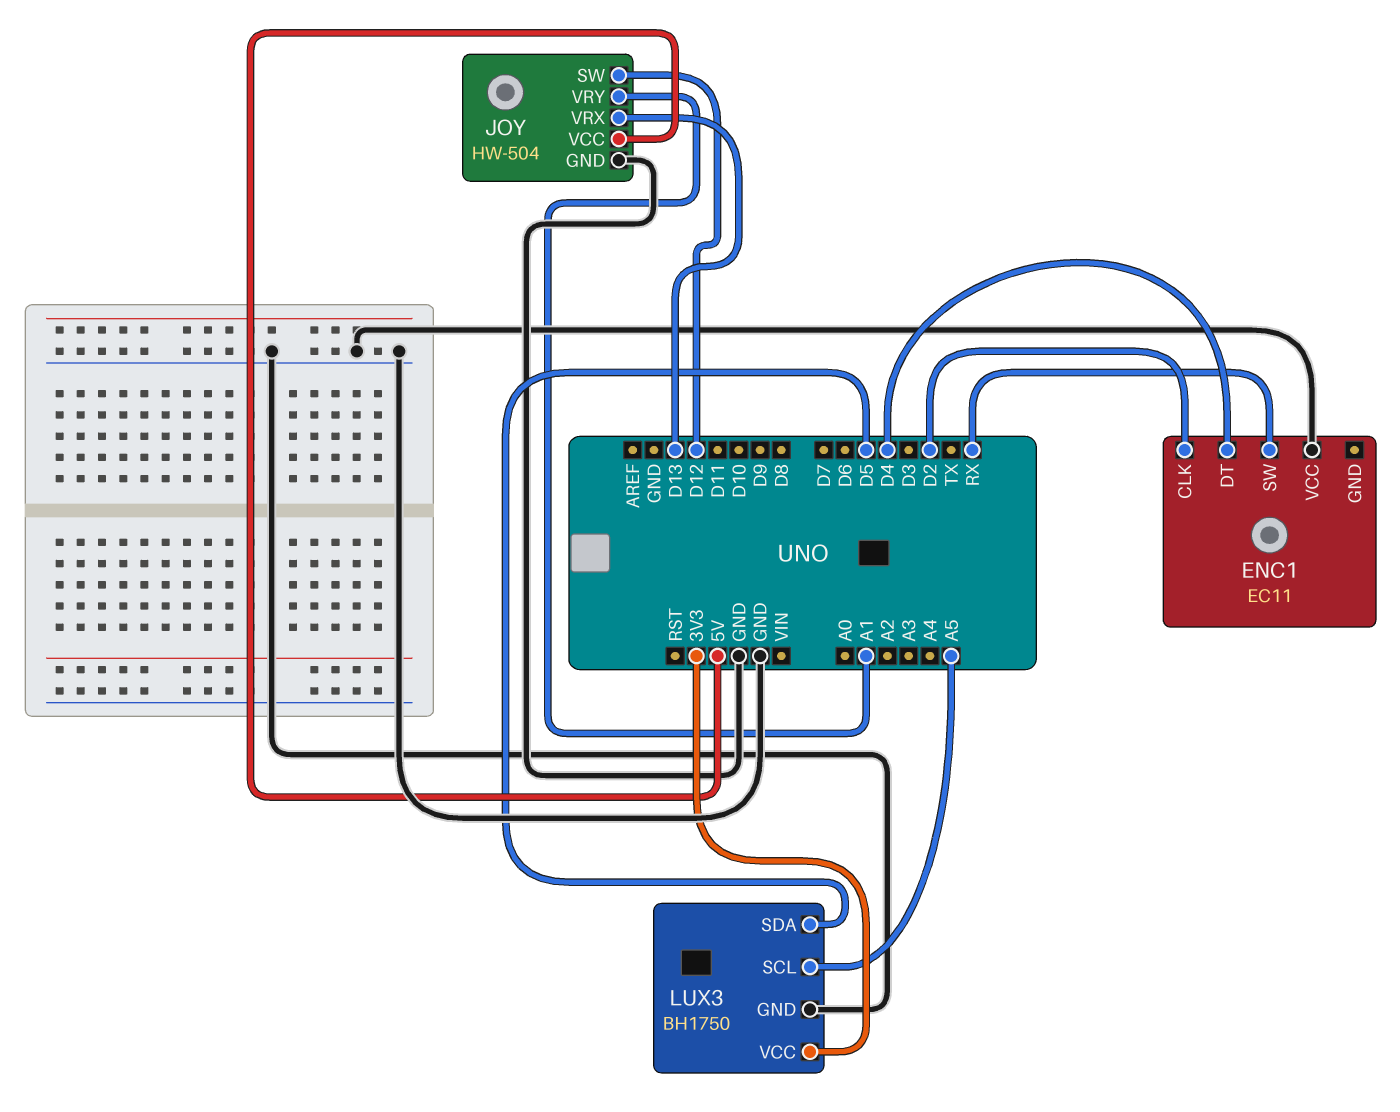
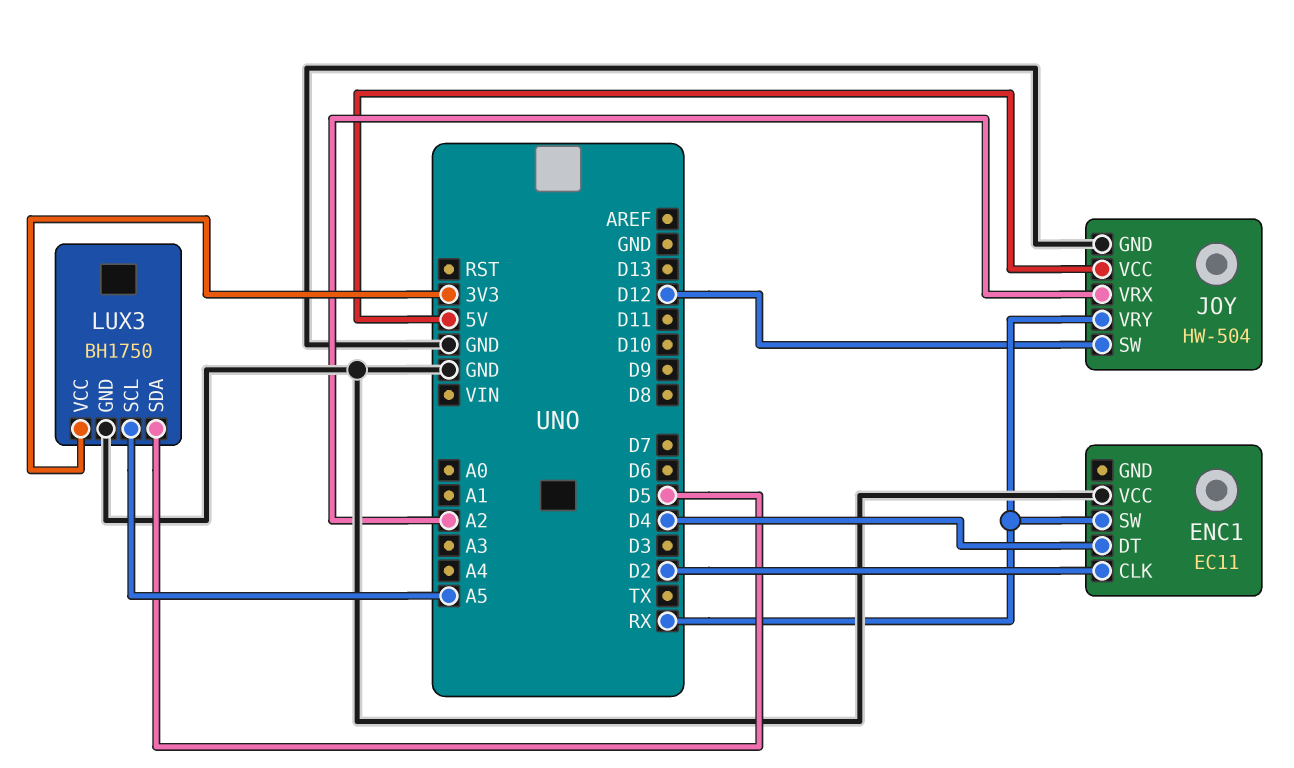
JOY pin VRX: D13 -> A2
JOY pin VRY: A1 -> RX

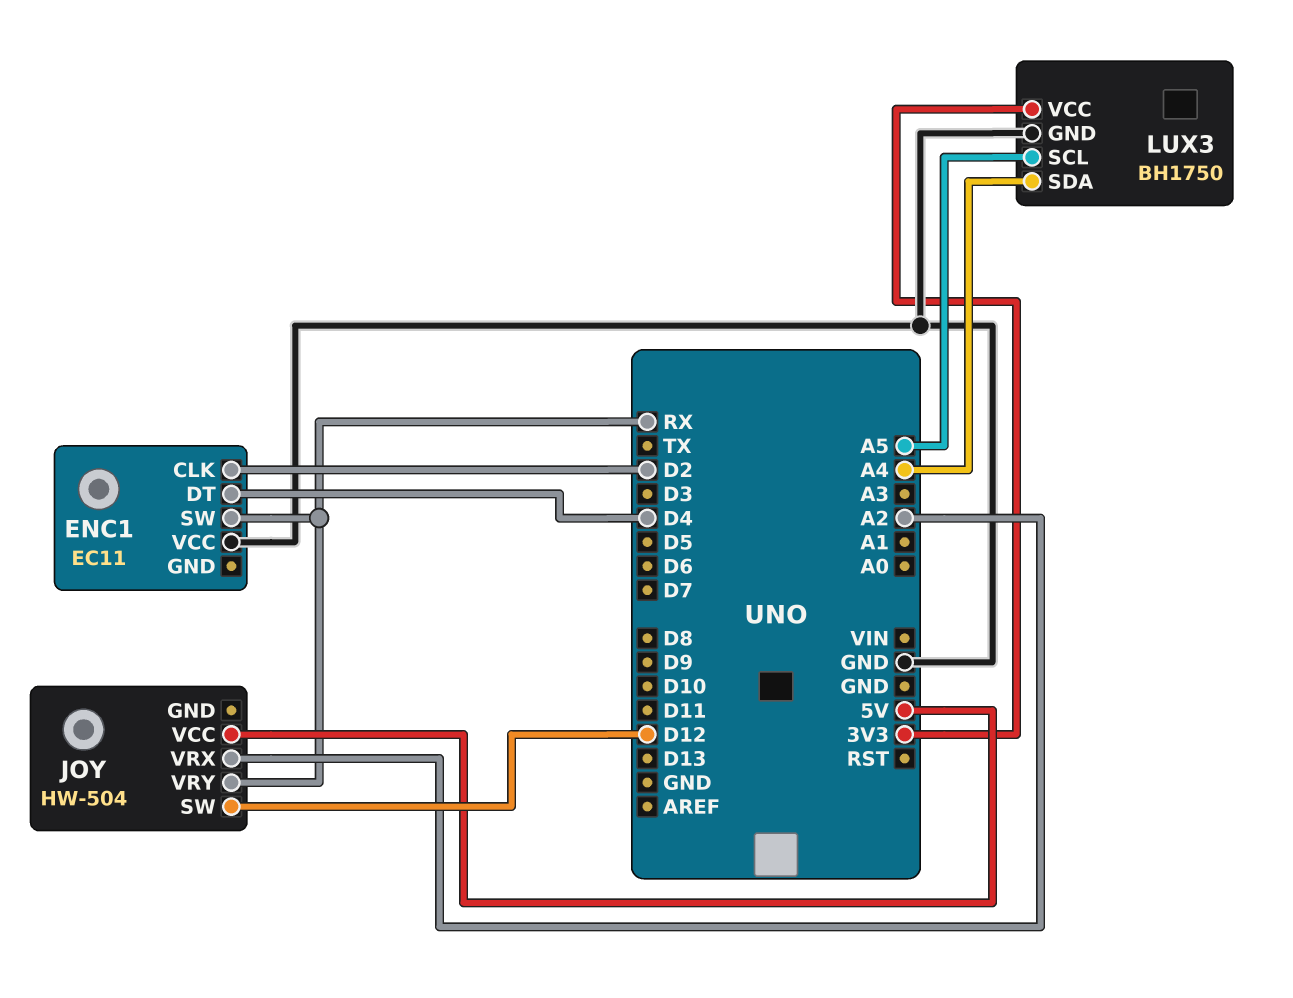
JOY pin GND: GND -> none
LUX3 pin SDA: D5 -> A4

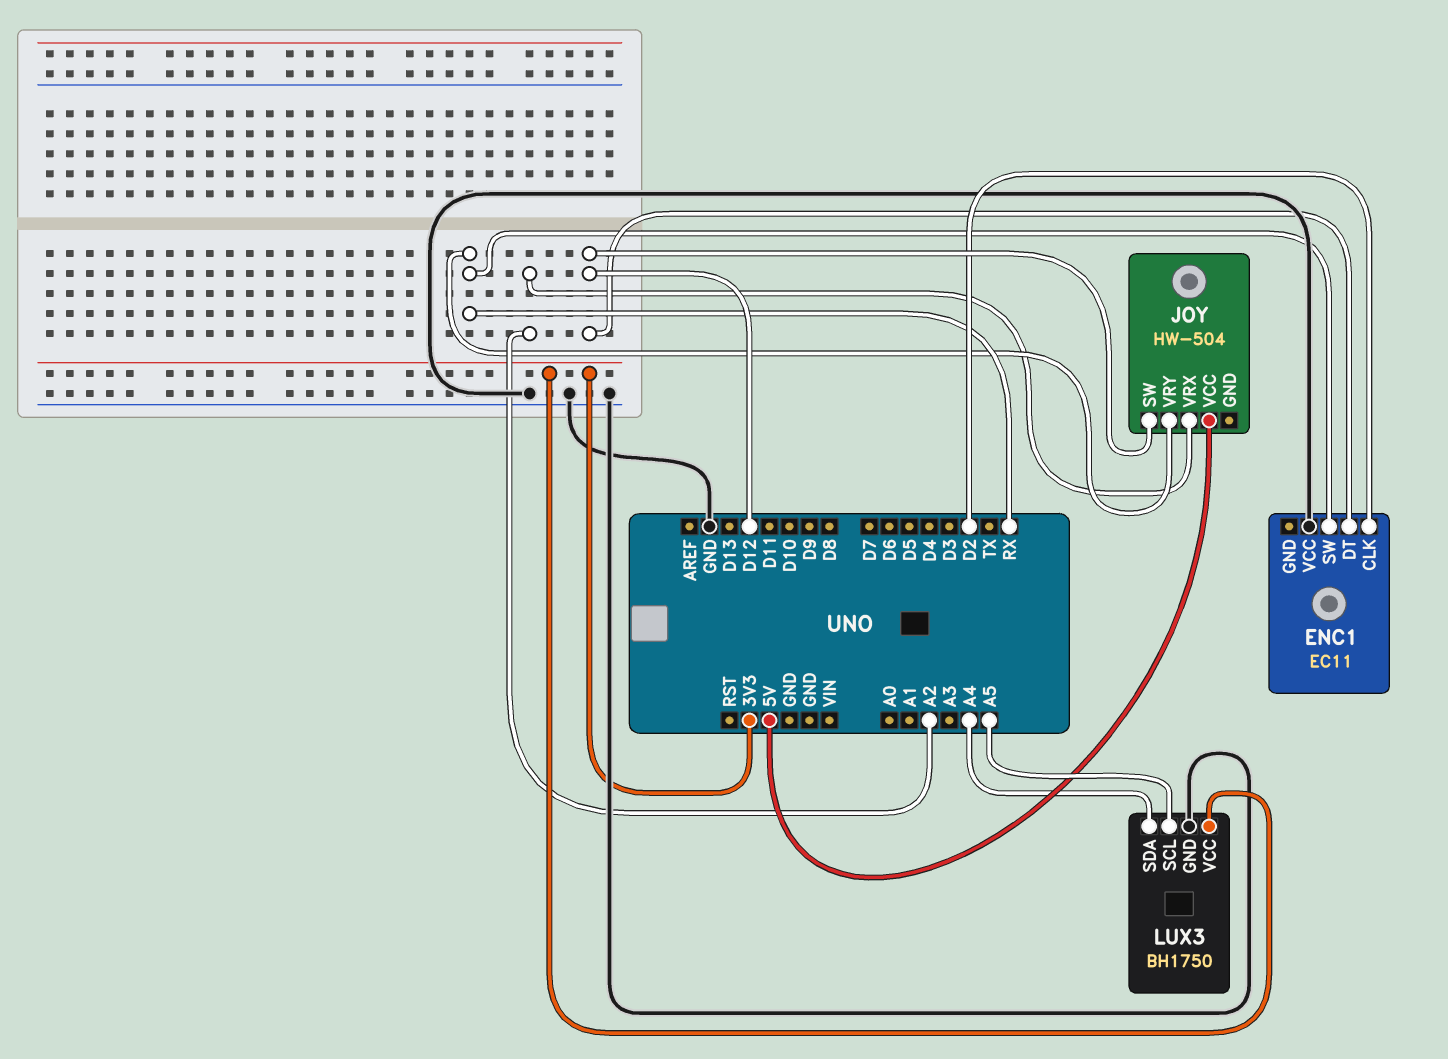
ENC1 pin DT: D4 -> D12

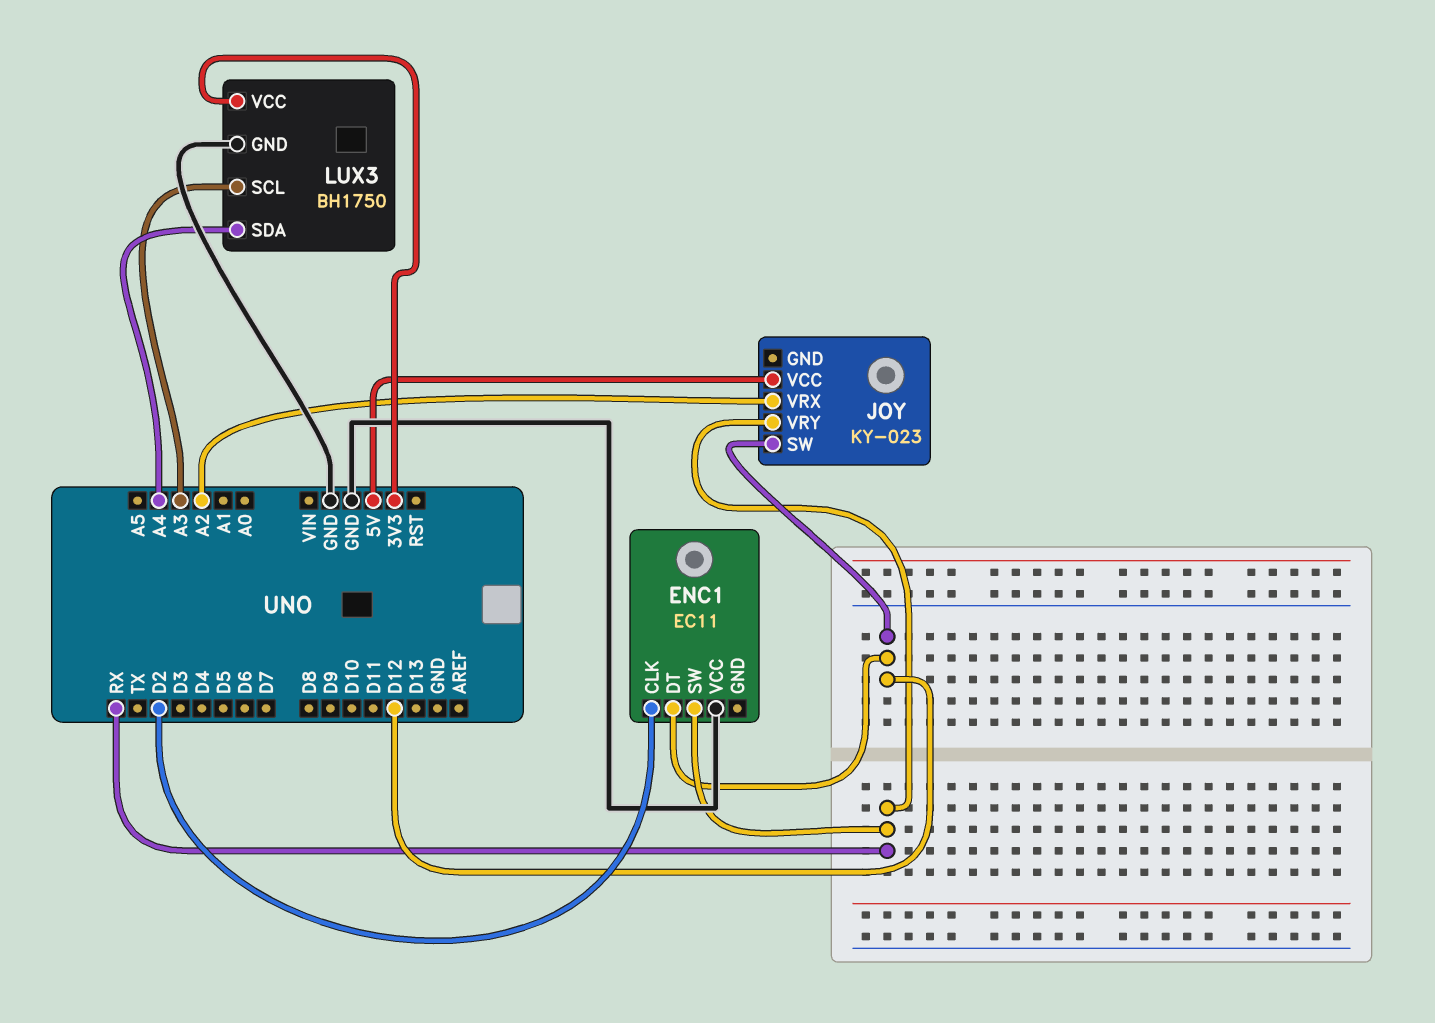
JOY: HW-504 -> KY-023
LUX3 pin SCL: A5 -> A3

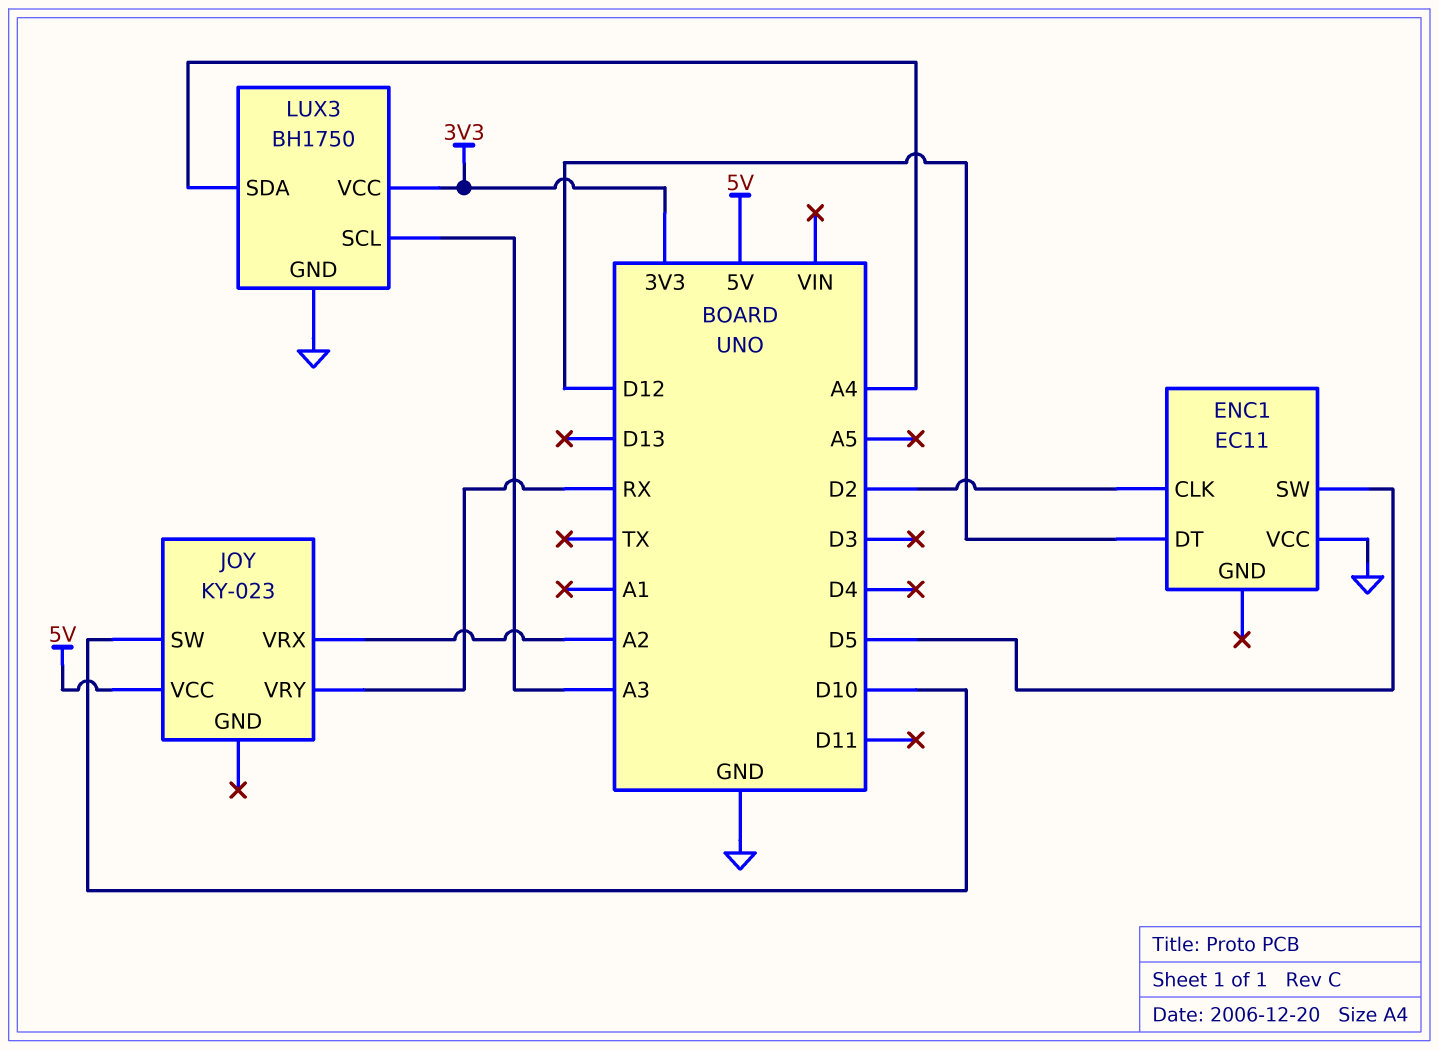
ENC1 pin SW: RX -> D5
JOY pin SW: D12 -> D10

